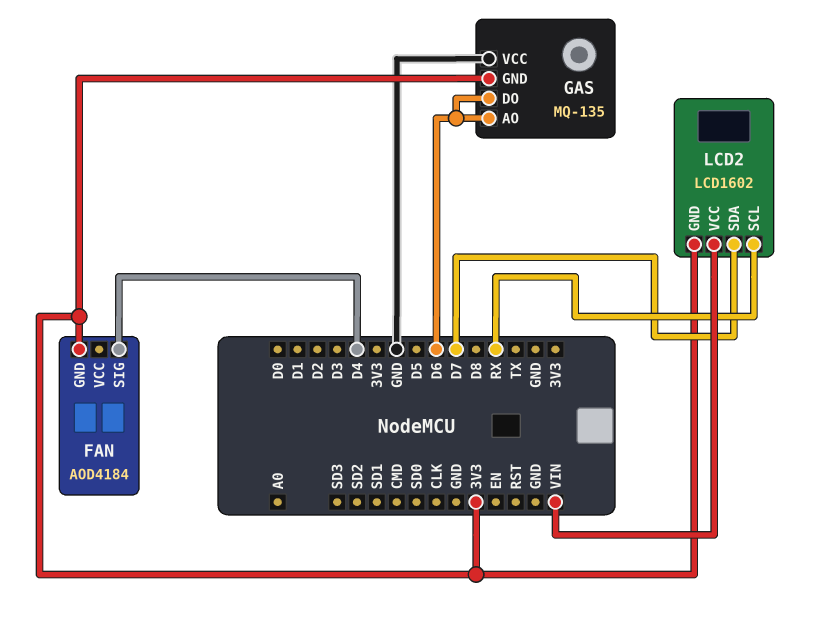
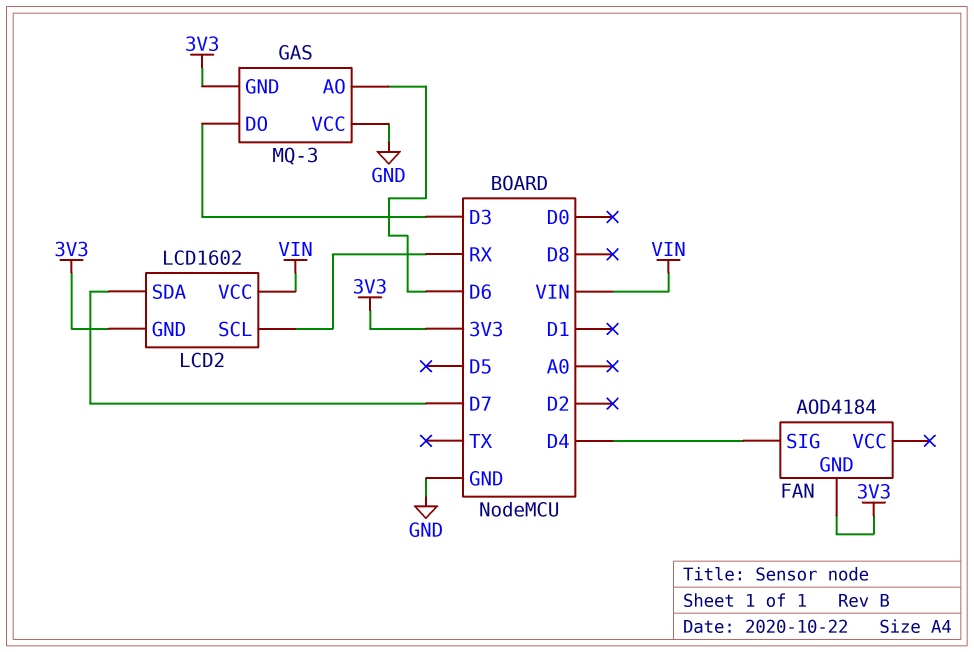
GAS: MQ-135 -> MQ-3
GAS pin DO: D6 -> D3

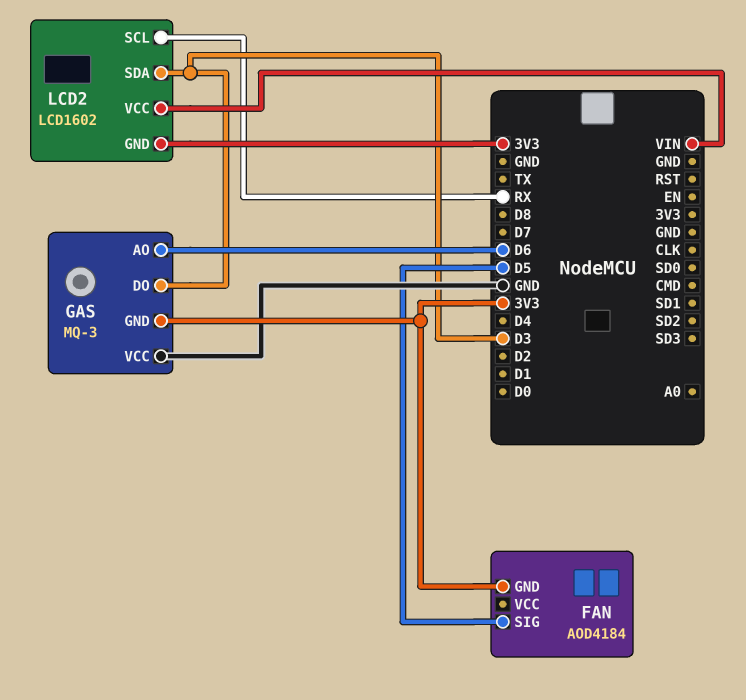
FAN pin SIG: D4 -> D5
LCD2 pin SDA: D7 -> D3

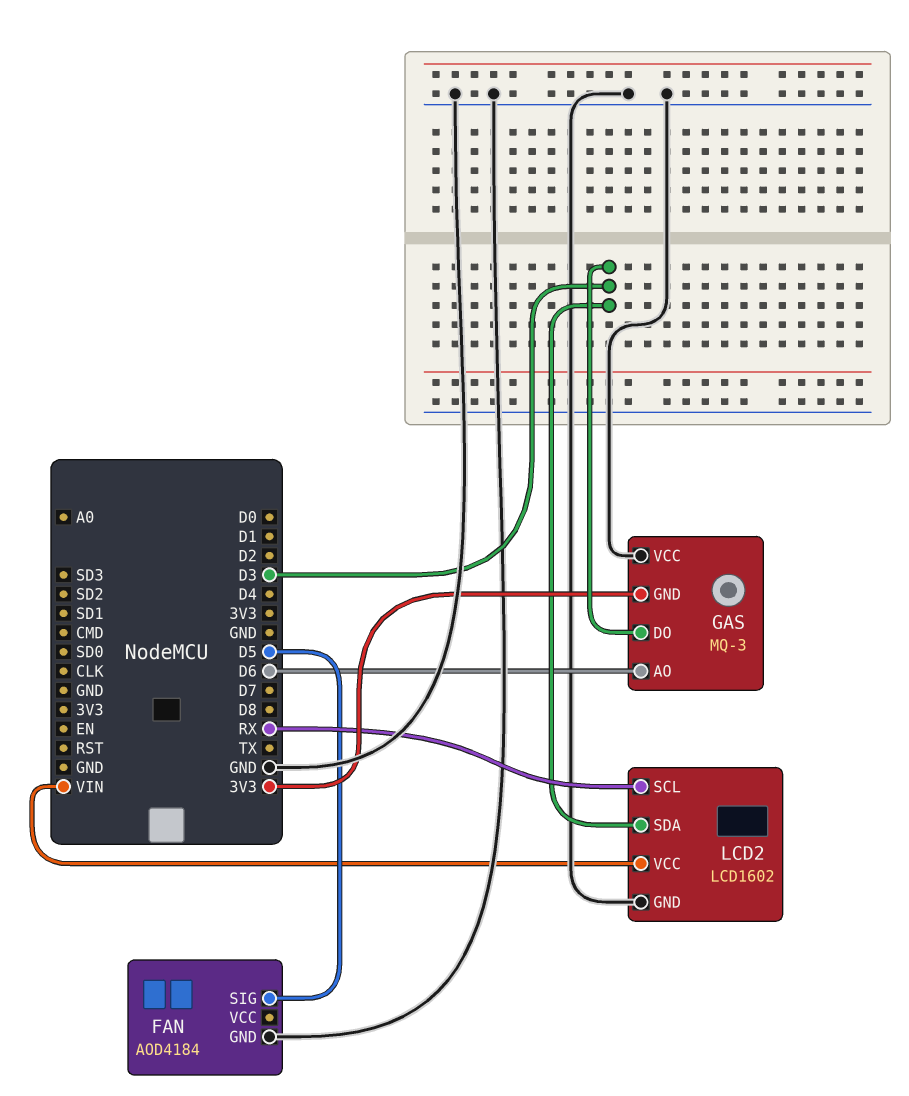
FAN pin GND: 3V3 -> GND
LCD2 pin GND: 3V3 -> GND

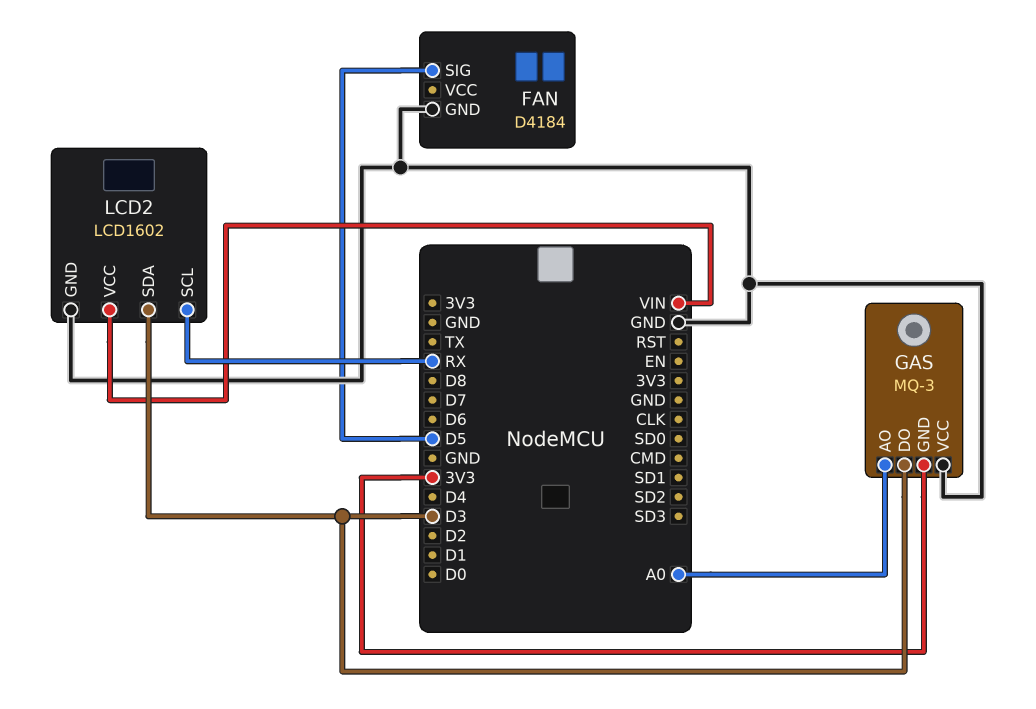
FAN: AOD4184 -> D4184
GAS pin AO: D6 -> A0

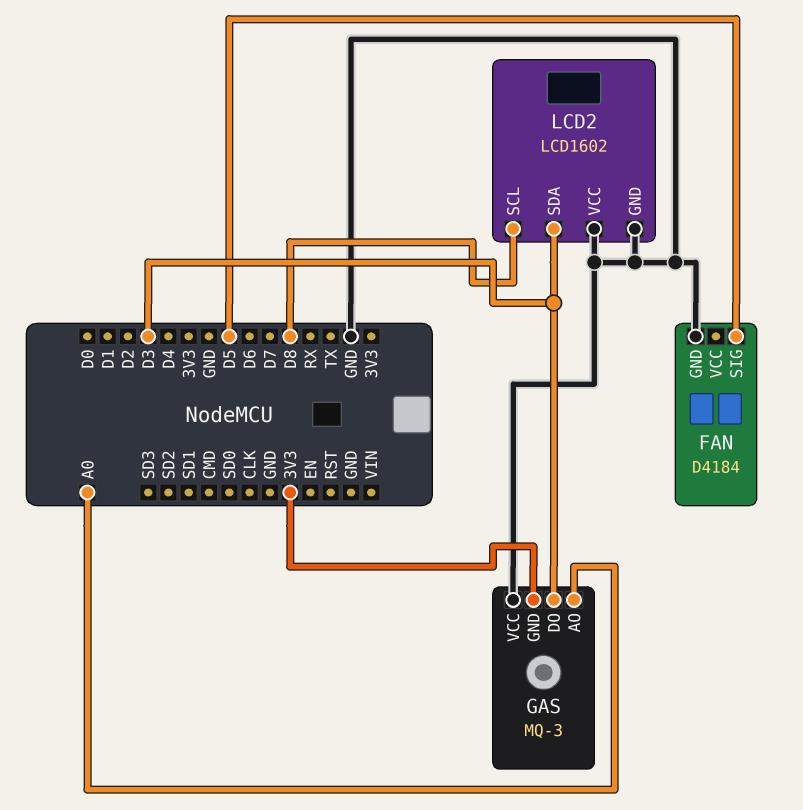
LCD2 pin SCL: RX -> D8
LCD2 pin VCC: VIN -> GND

